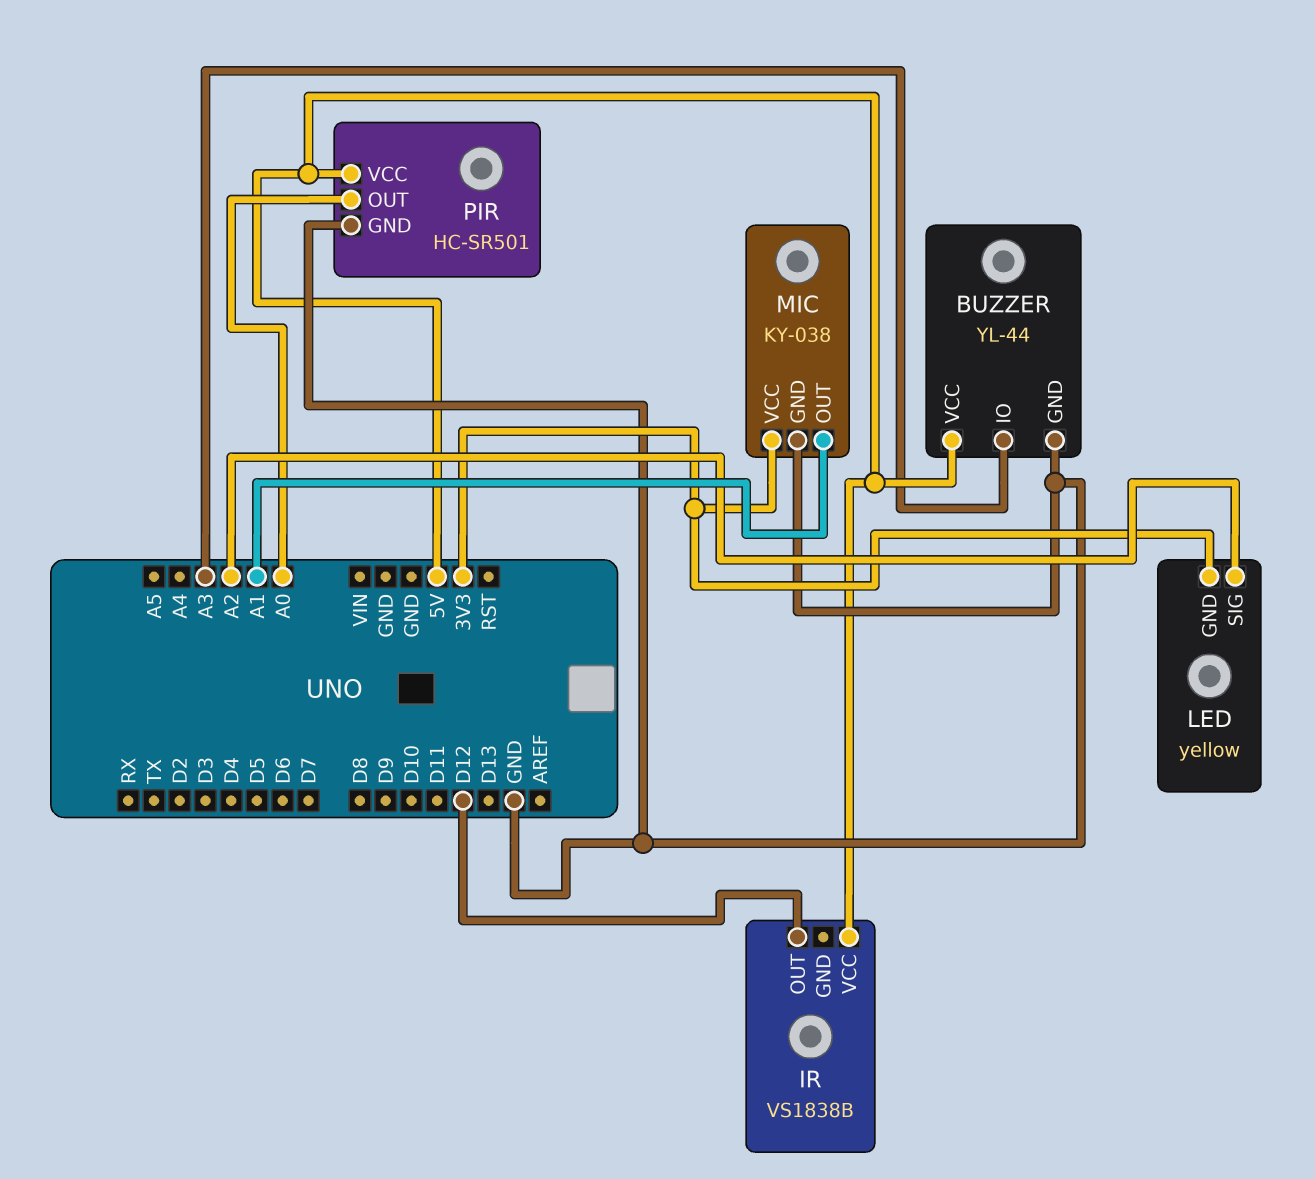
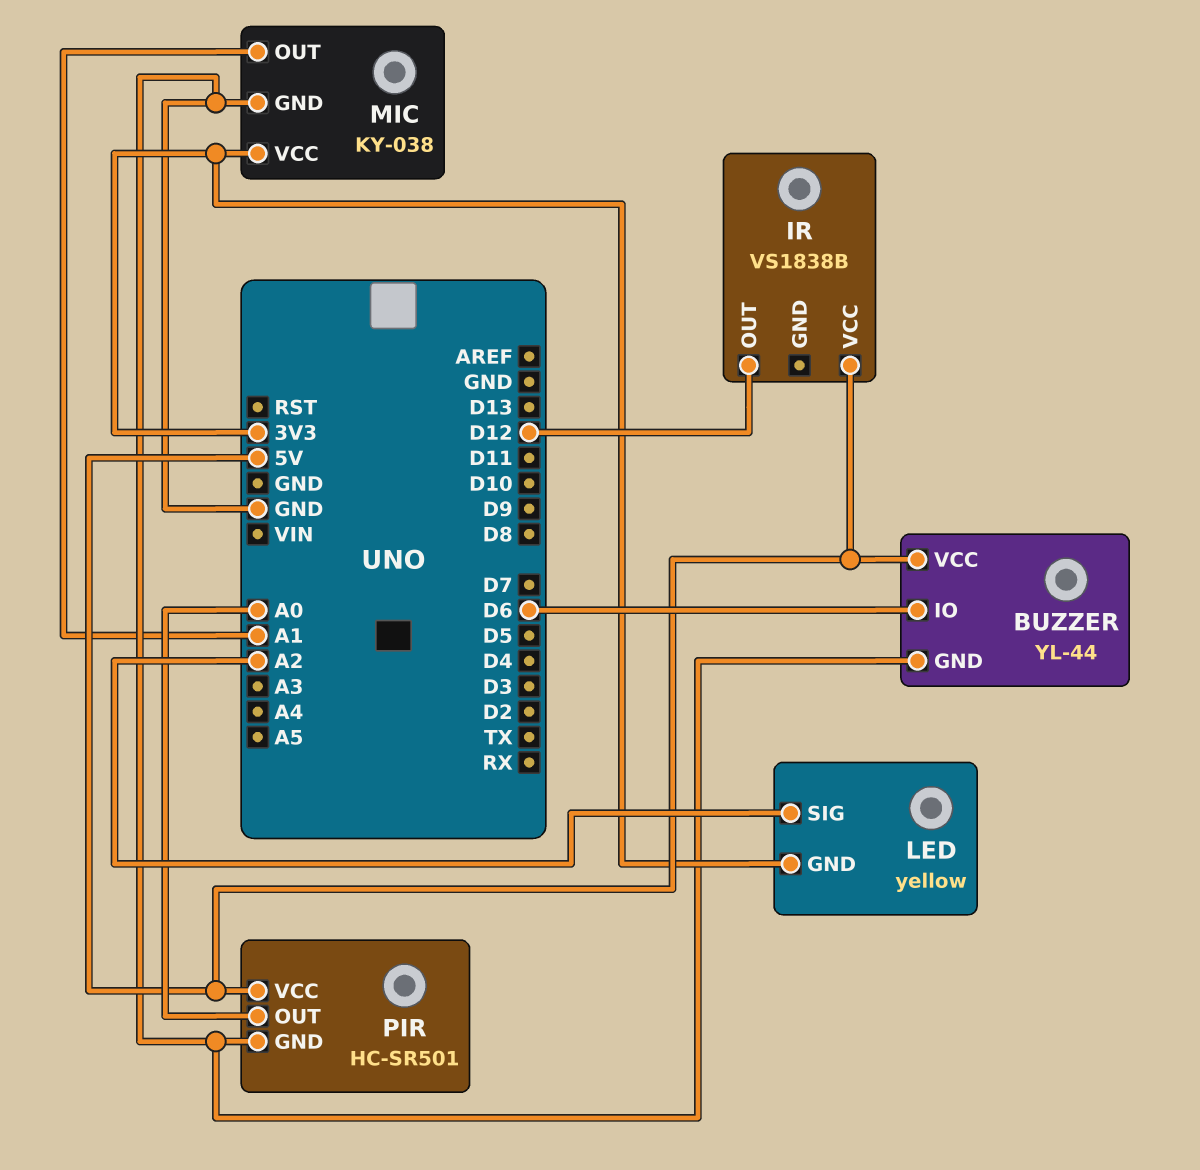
BUZZER pin IO: A3 -> D6

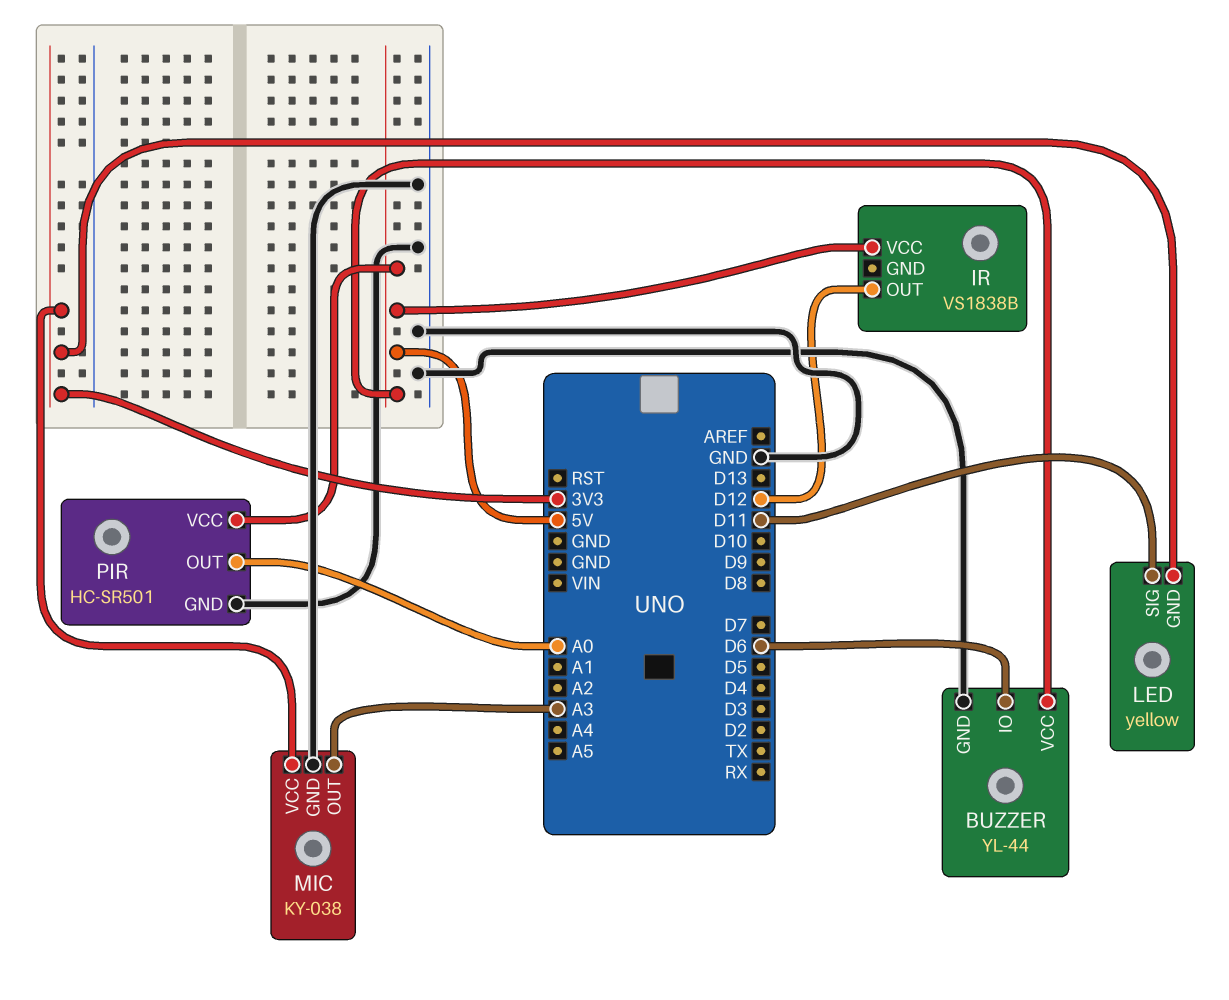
LED pin SIG: A2 -> D11
MIC pin OUT: A1 -> A3

